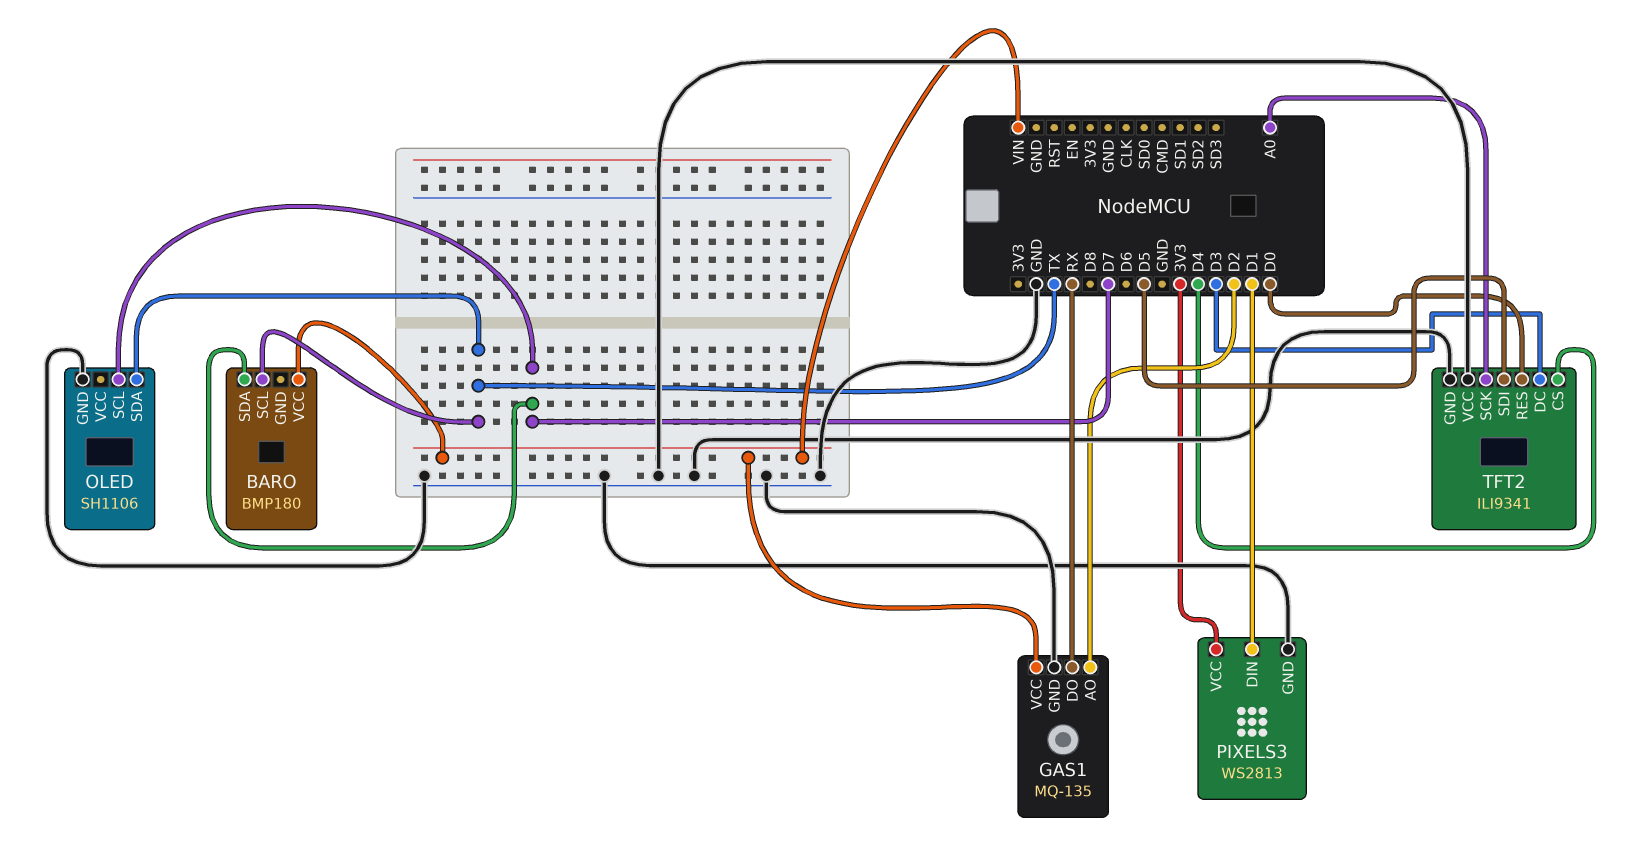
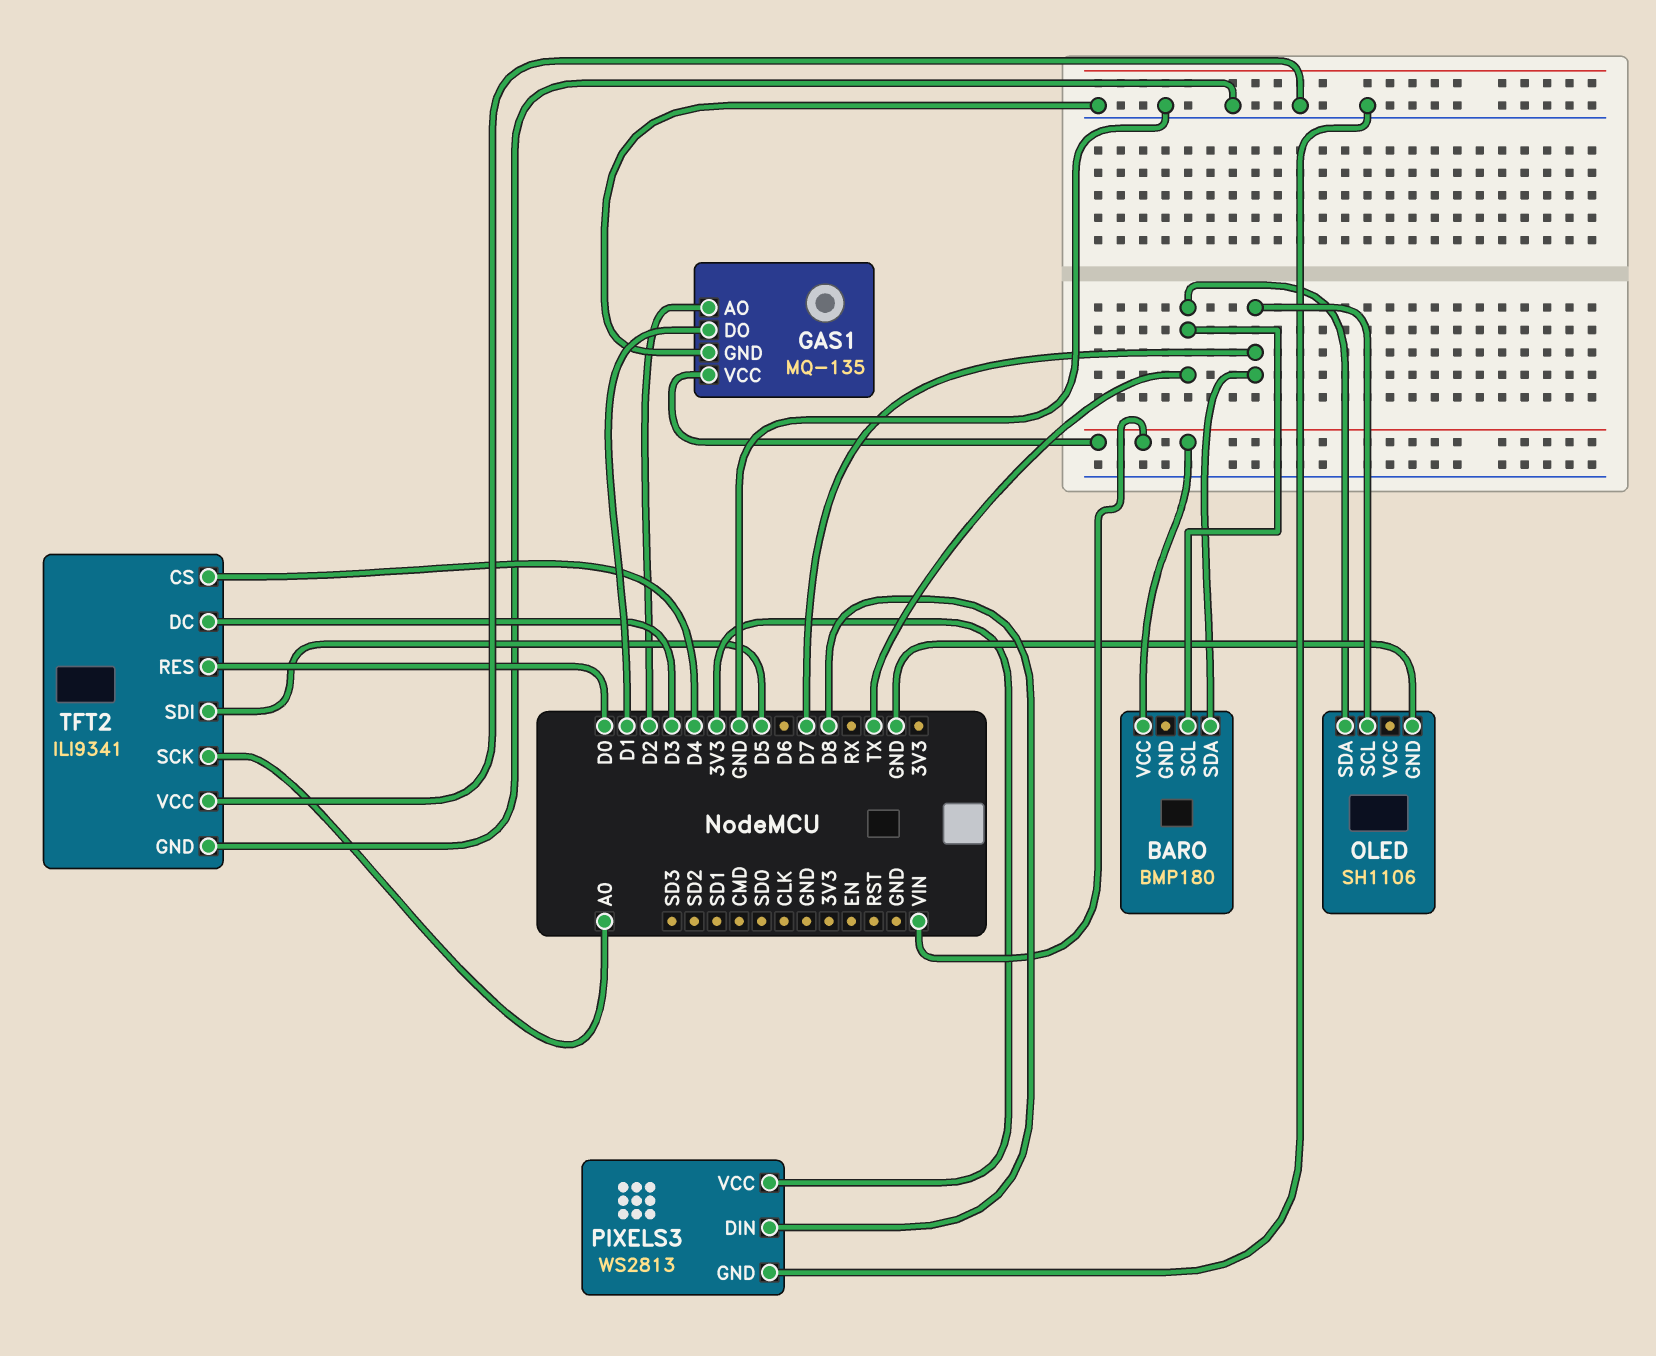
GAS1 pin DO: RX -> D1
PIXELS3 pin DIN: D1 -> D8

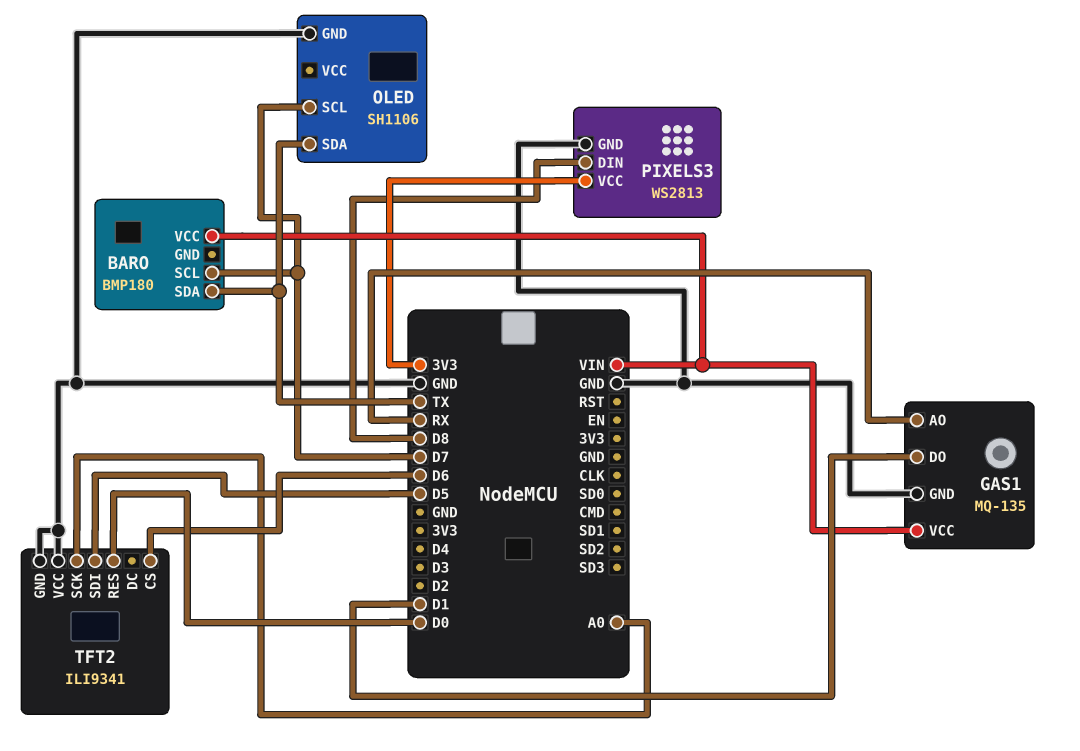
BARO pin SCL: TX -> D7
BARO pin SDA: D7 -> TX
GAS1 pin AO: D2 -> RX
TFT2 pin CS: D4 -> D6
TFT2 pin DC: D3 -> none

